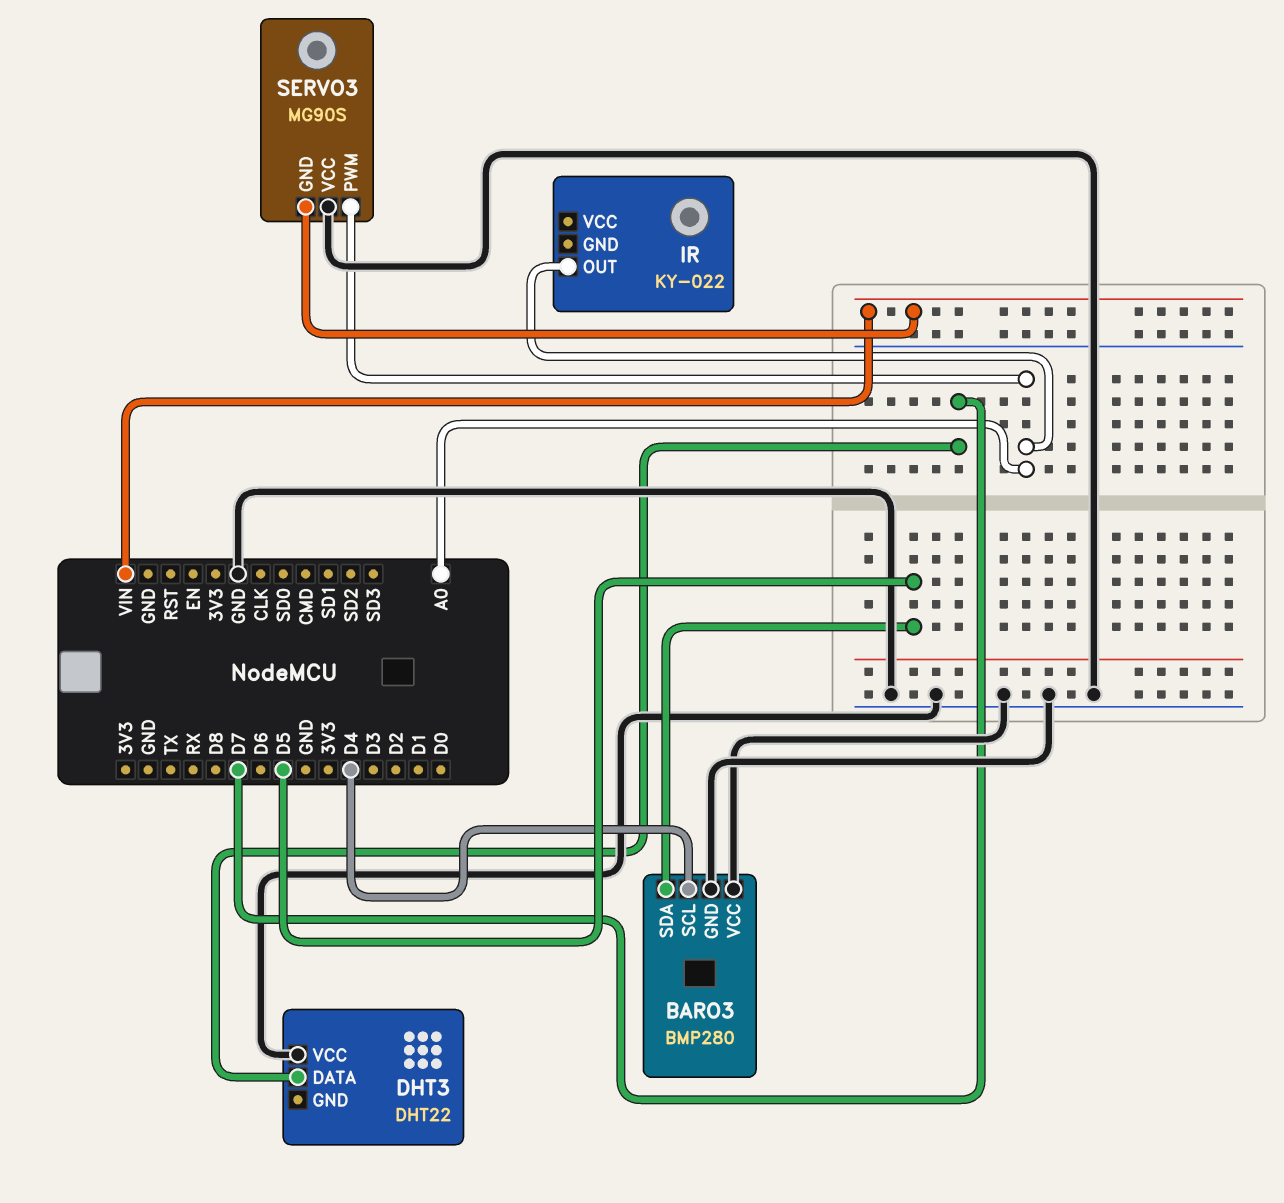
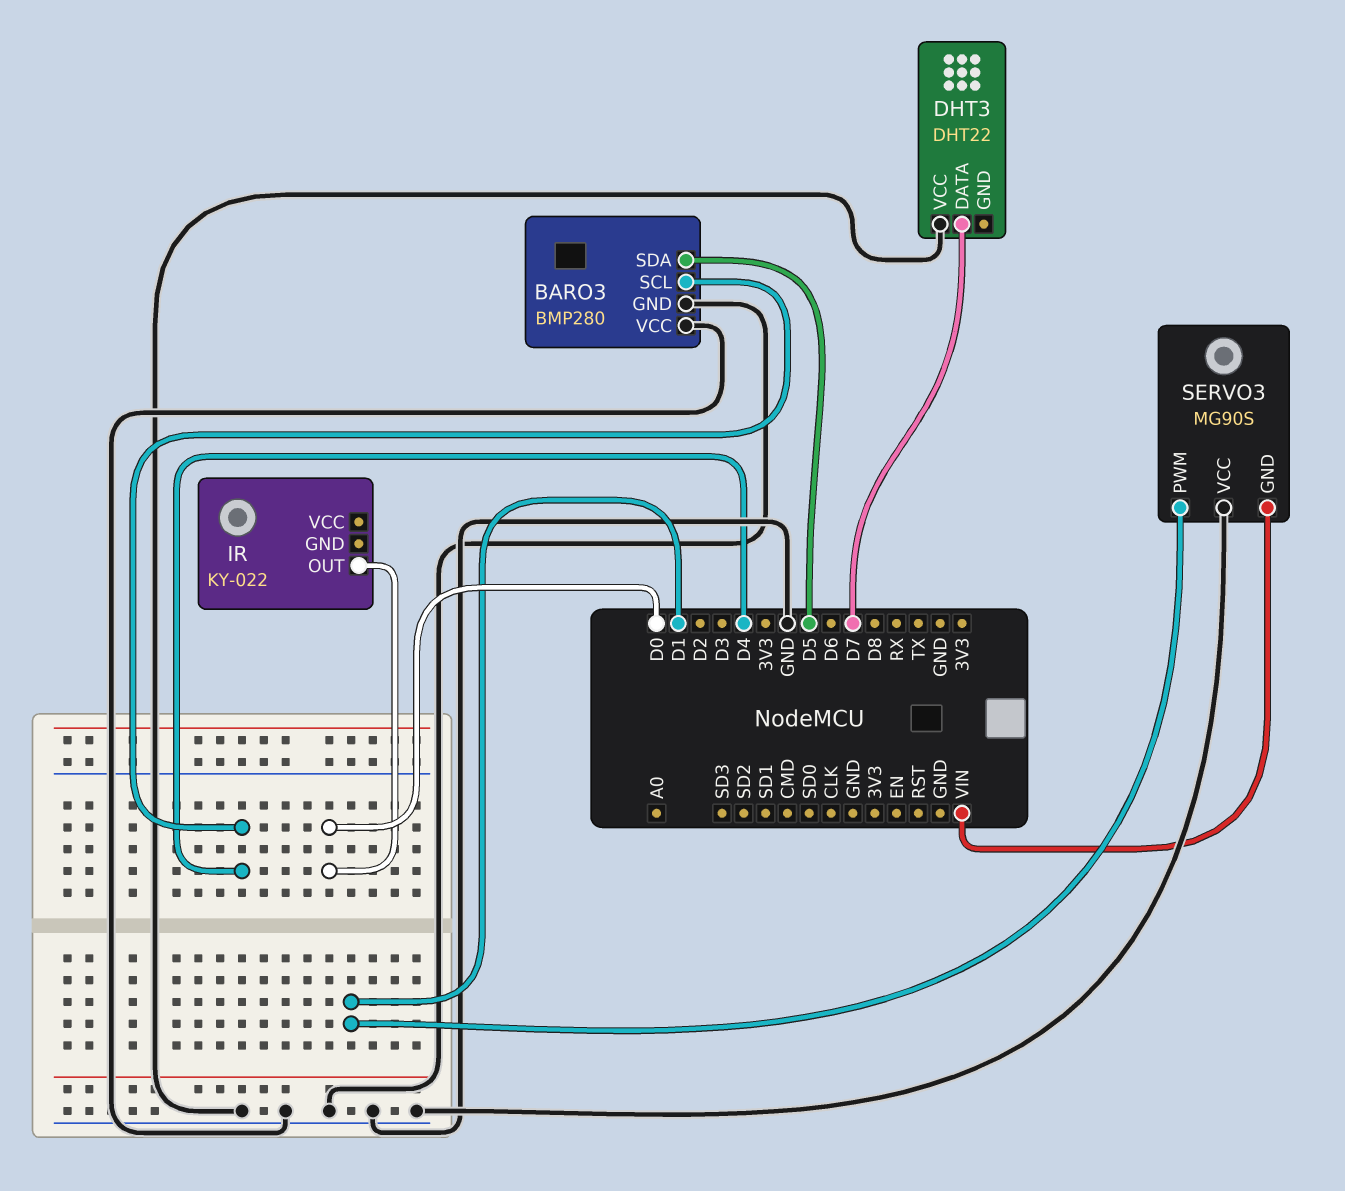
IR pin OUT: A0 -> D0
SERVO3 pin PWM: A0 -> D1

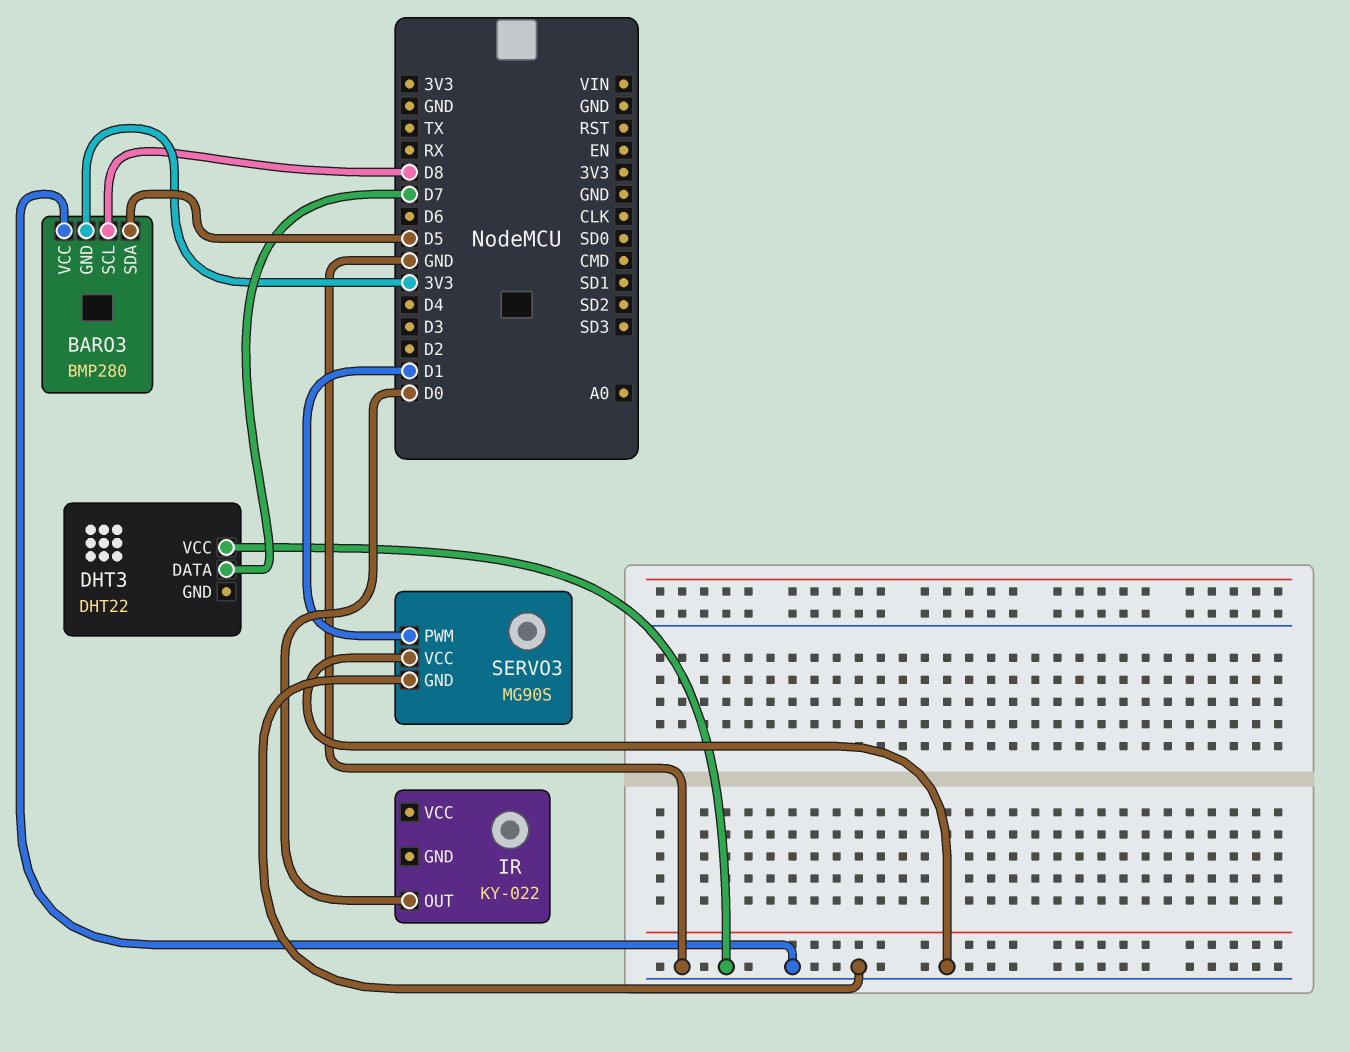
BARO3 pin GND: GND -> 3V3
BARO3 pin SCL: D4 -> D8
SERVO3 pin GND: VIN -> GND

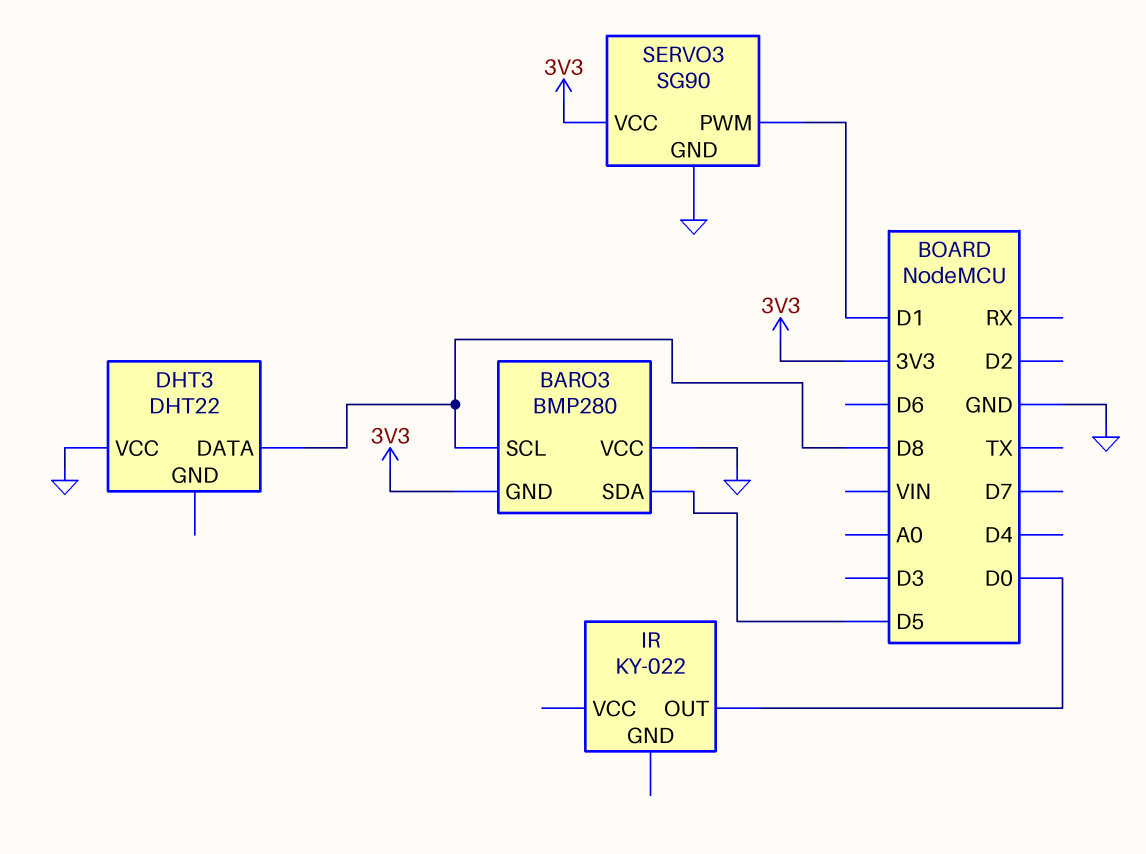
DHT3 pin DATA: D7 -> D8
SERVO3: MG90S -> SG90
SERVO3 pin VCC: GND -> 3V3

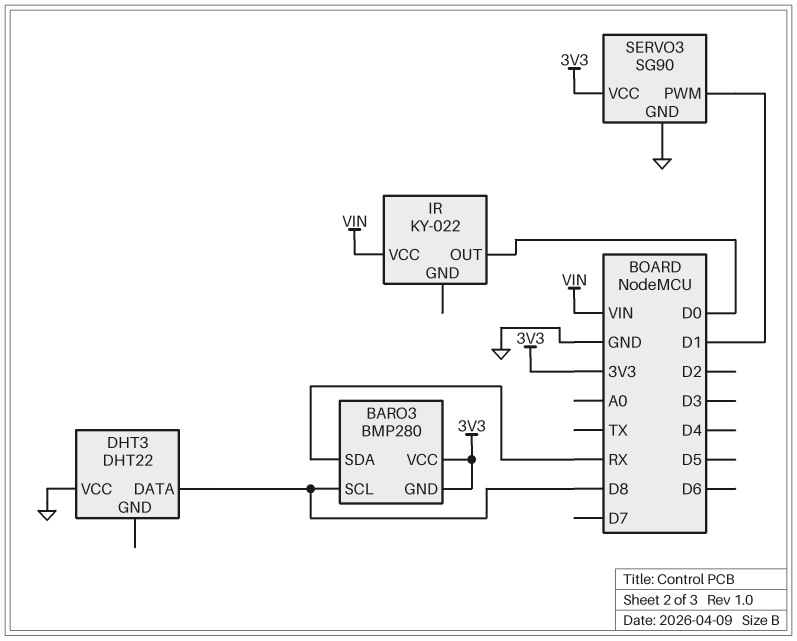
BARO3 pin SDA: D5 -> RX
BARO3 pin VCC: GND -> 3V3
IR pin VCC: none -> VIN

